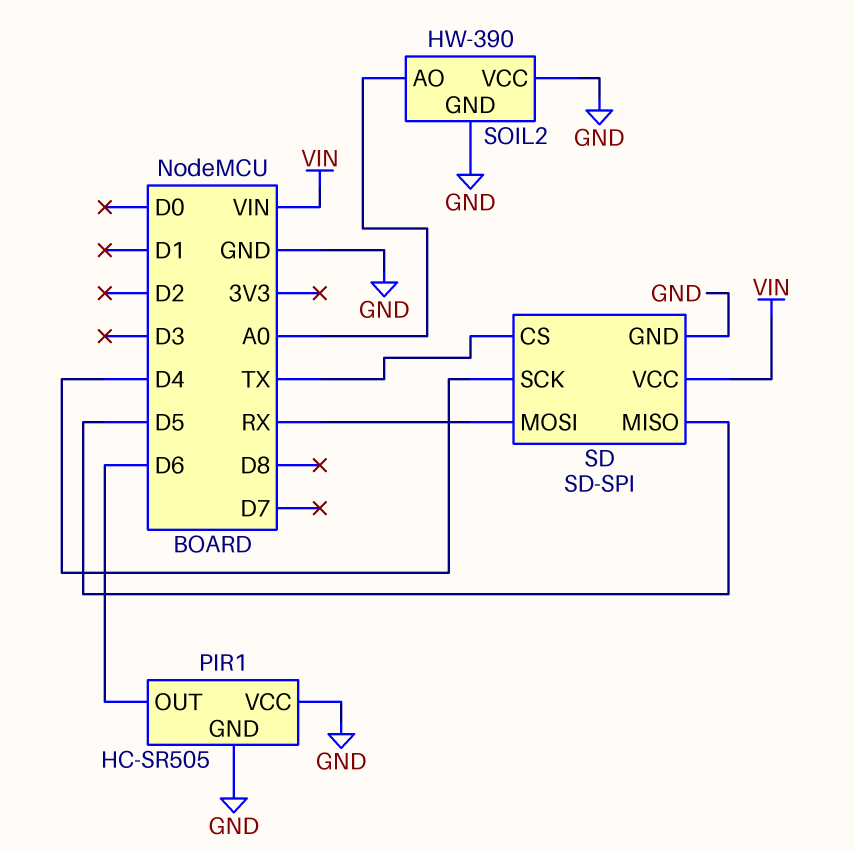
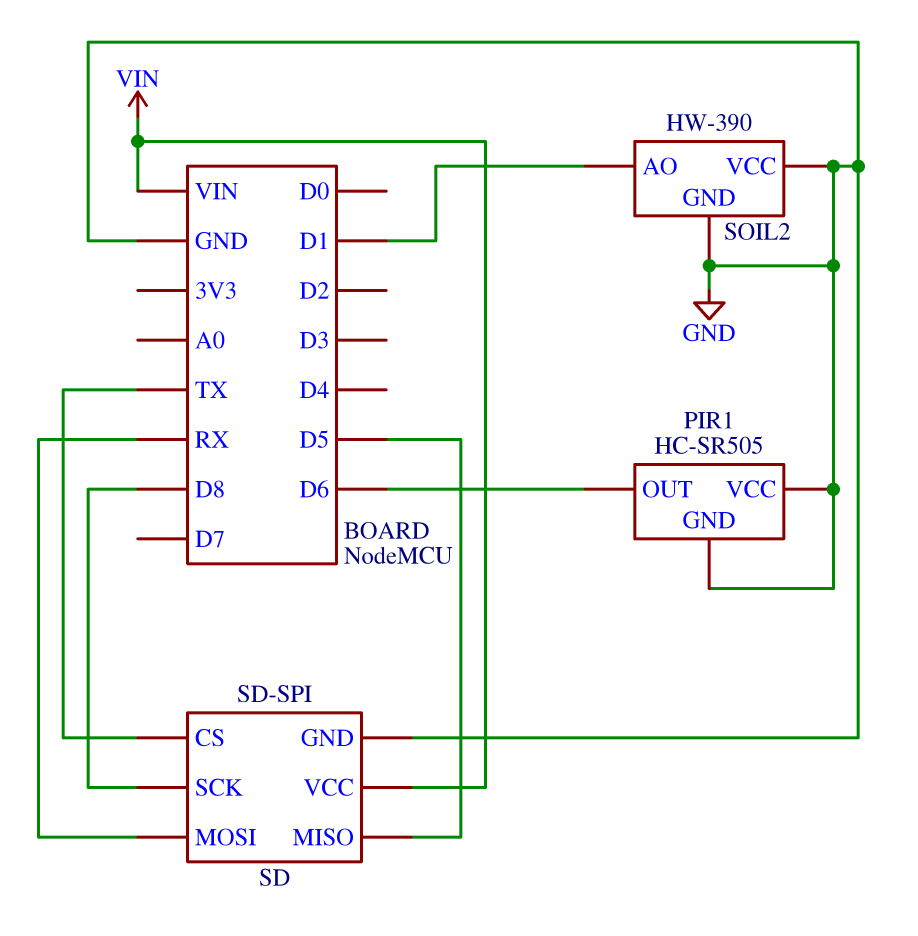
SD pin SCK: D4 -> D8
SOIL2 pin AO: A0 -> D1

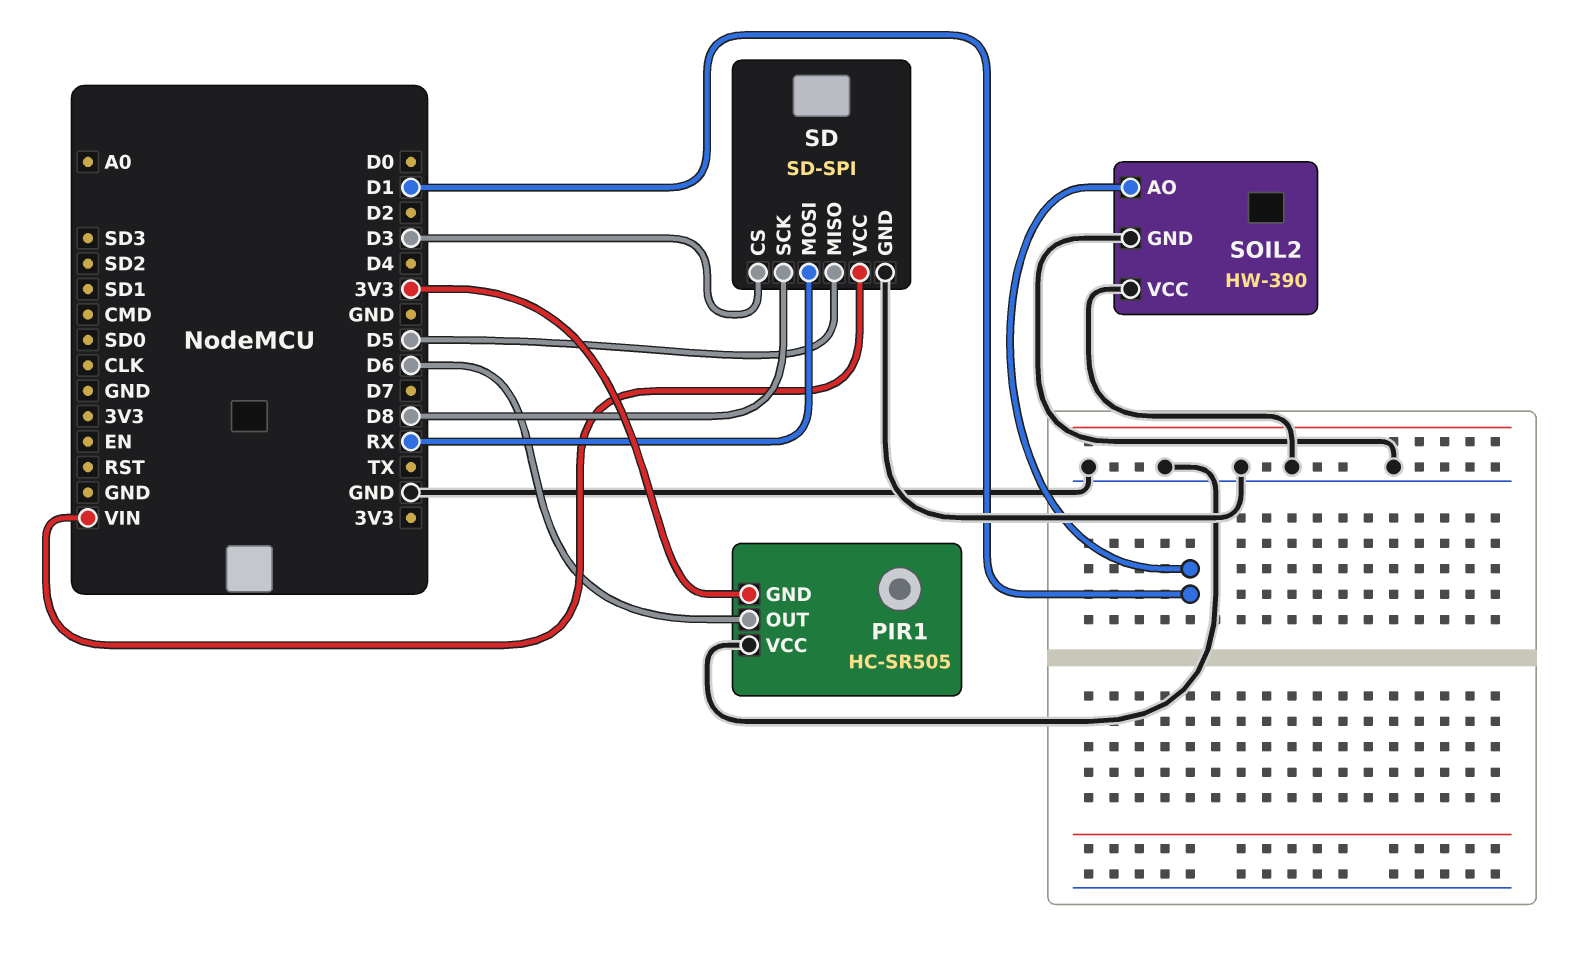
PIR1 pin GND: GND -> 3V3
SD pin CS: TX -> D3

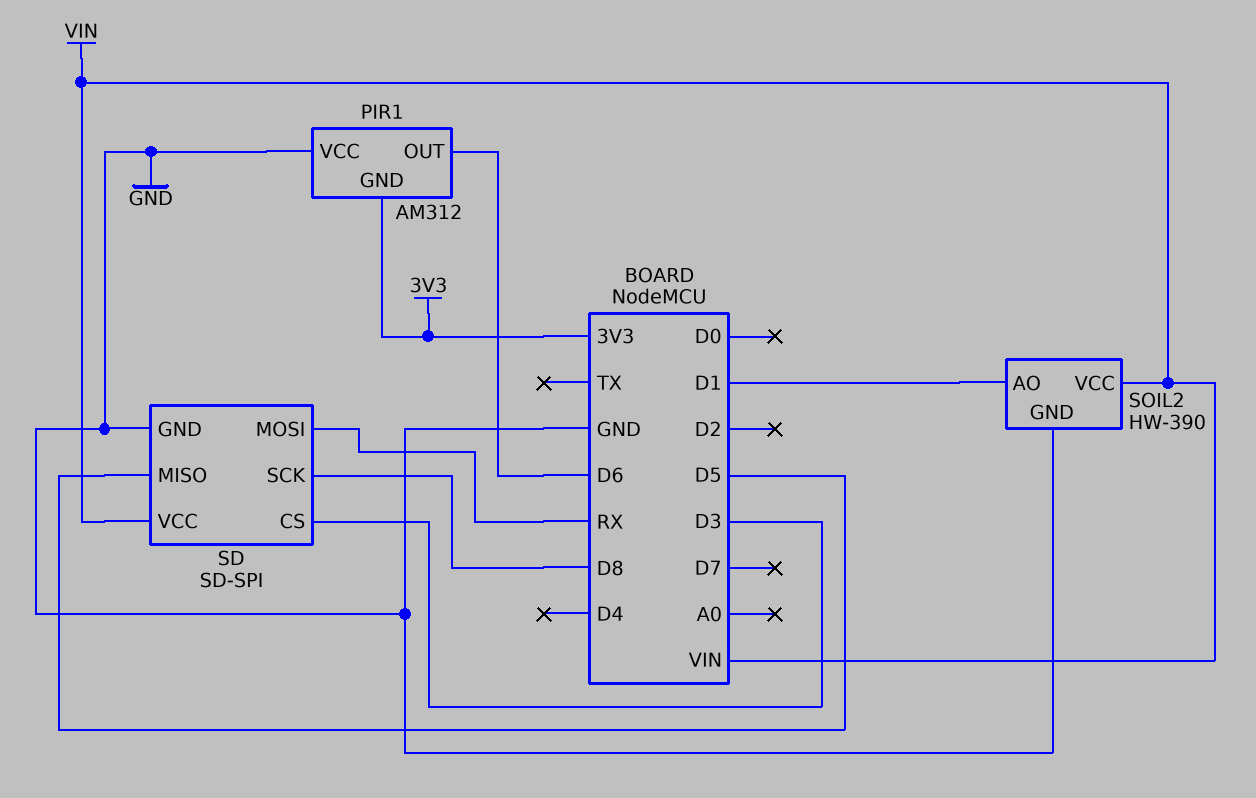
PIR1: HC-SR505 -> AM312
SOIL2 pin VCC: GND -> VIN

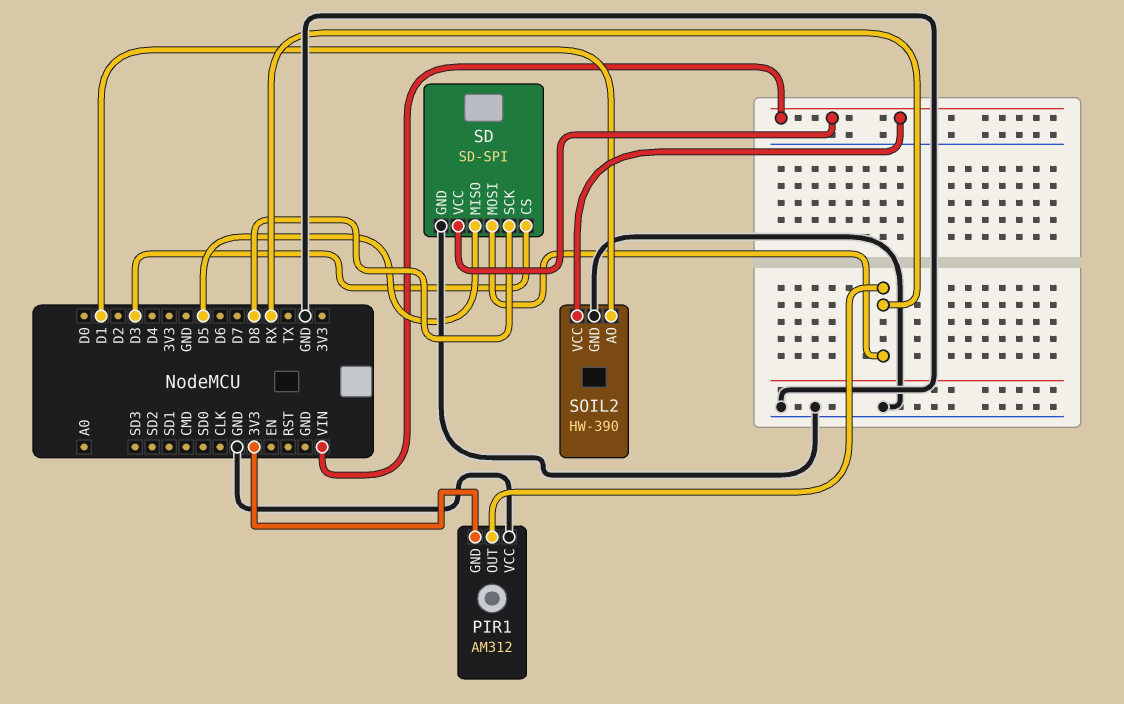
PIR1 pin OUT: D6 -> RX

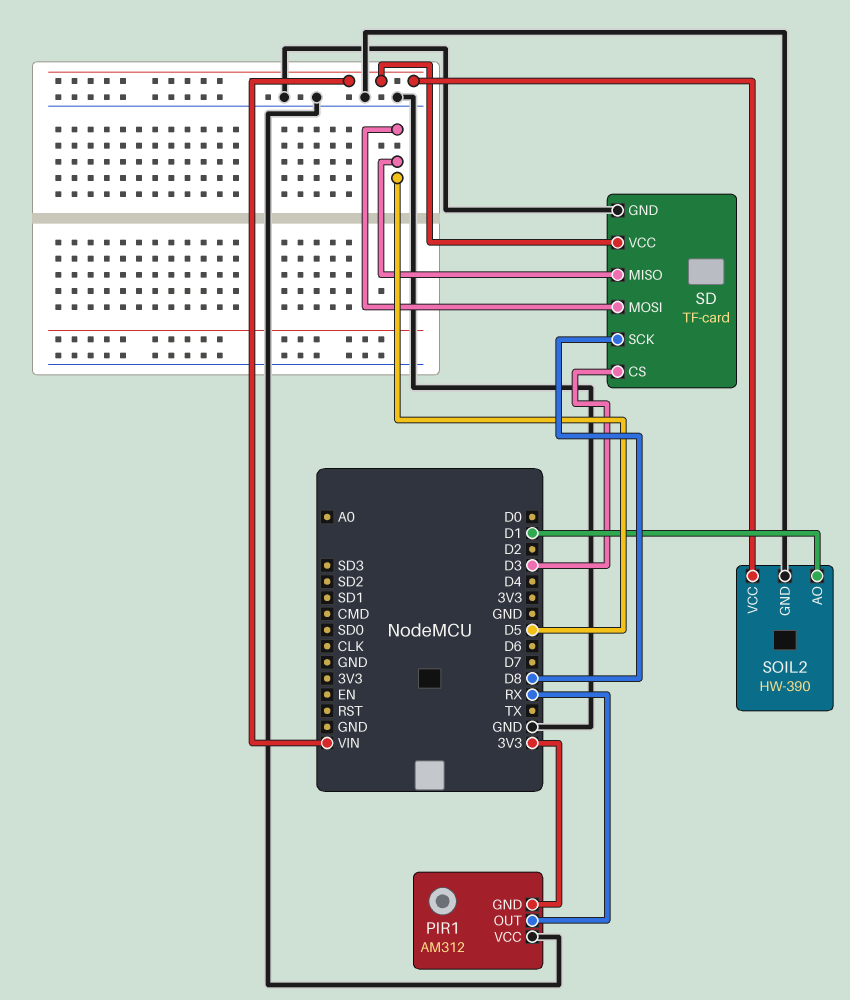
SD: SD-SPI -> TF-card
SD pin MOSI: RX -> D5

